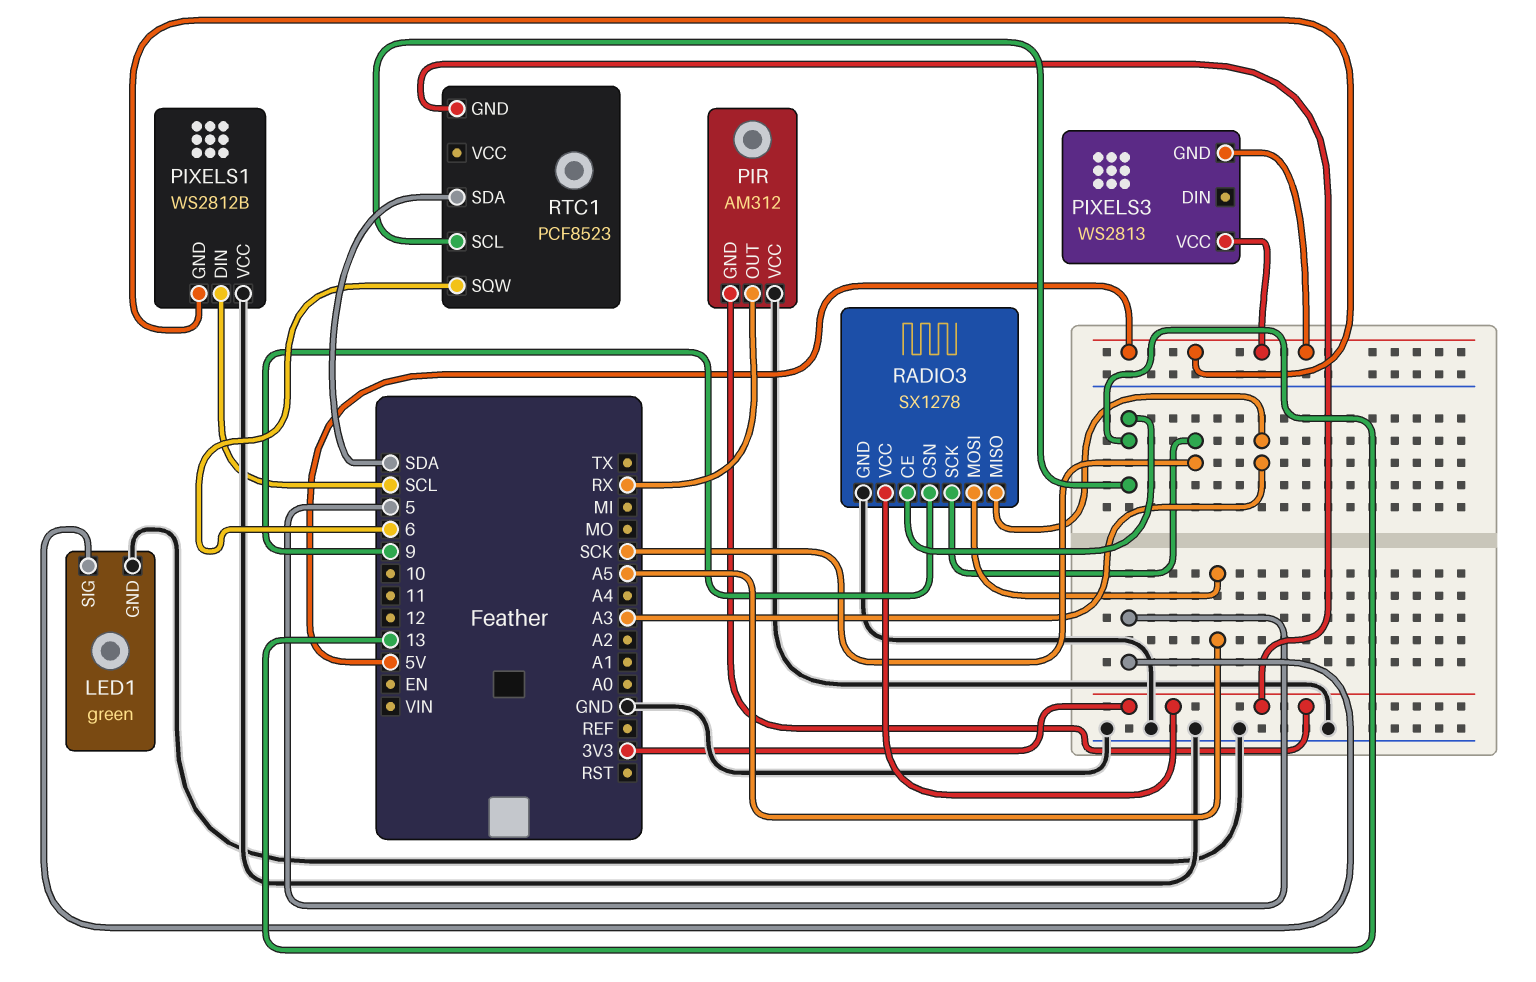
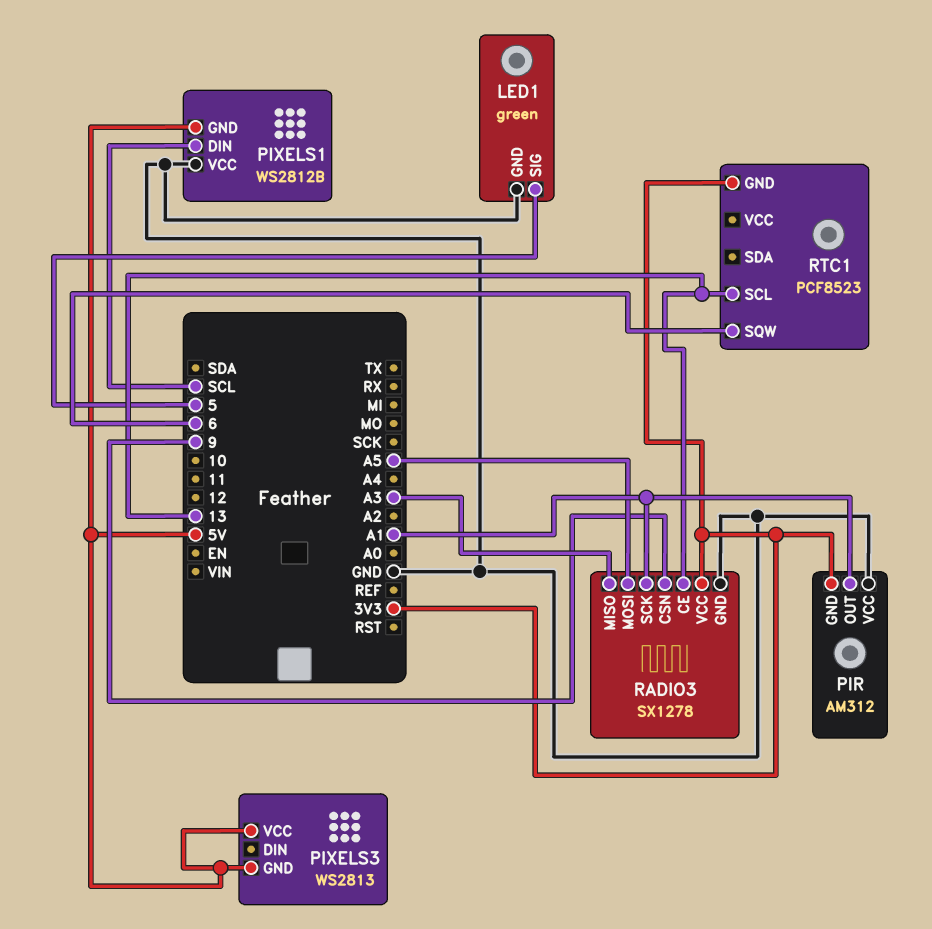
PIR pin OUT: RX -> A1
RADIO3 pin SCK: SCK -> A1
RTC1 pin SDA: SDA -> none

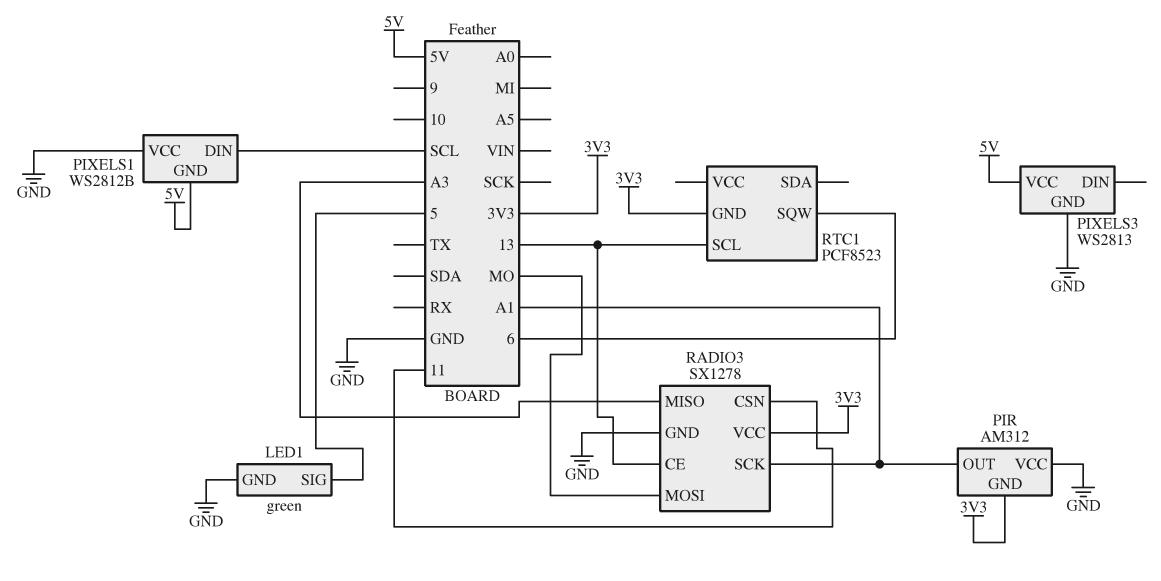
PIXELS3 pin GND: 5V -> GND
RADIO3 pin CSN: 9 -> 11
RADIO3 pin MOSI: A5 -> MO

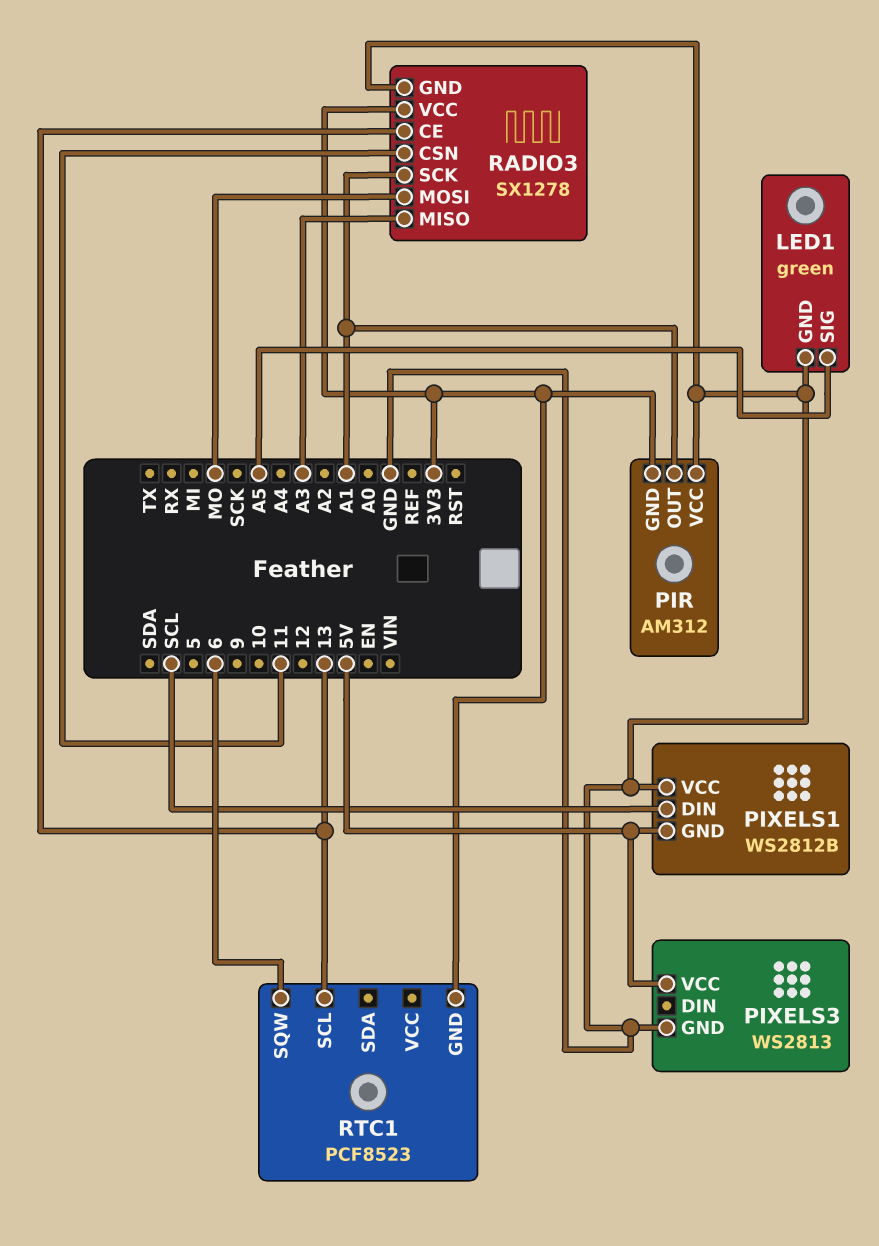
LED1 pin SIG: 5 -> A5

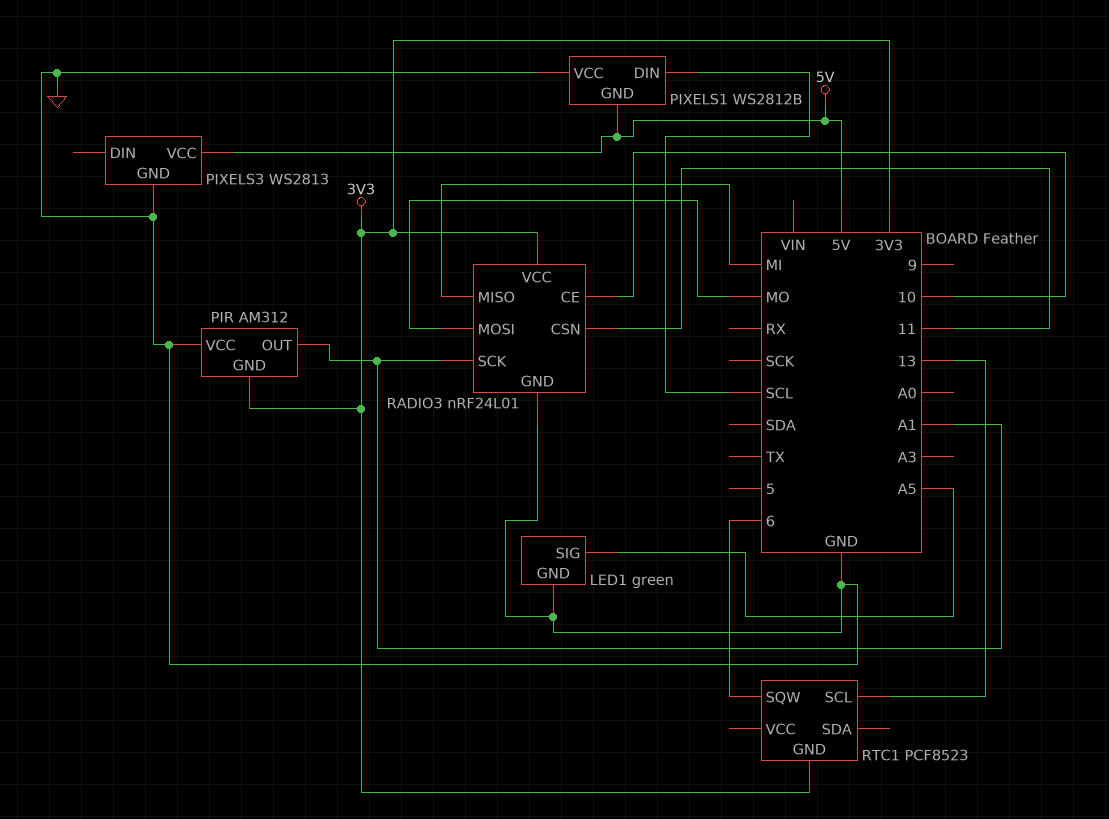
RADIO3: SX1278 -> nRF24L01
RADIO3 pin CE: 13 -> 10
RADIO3 pin MISO: A3 -> MI

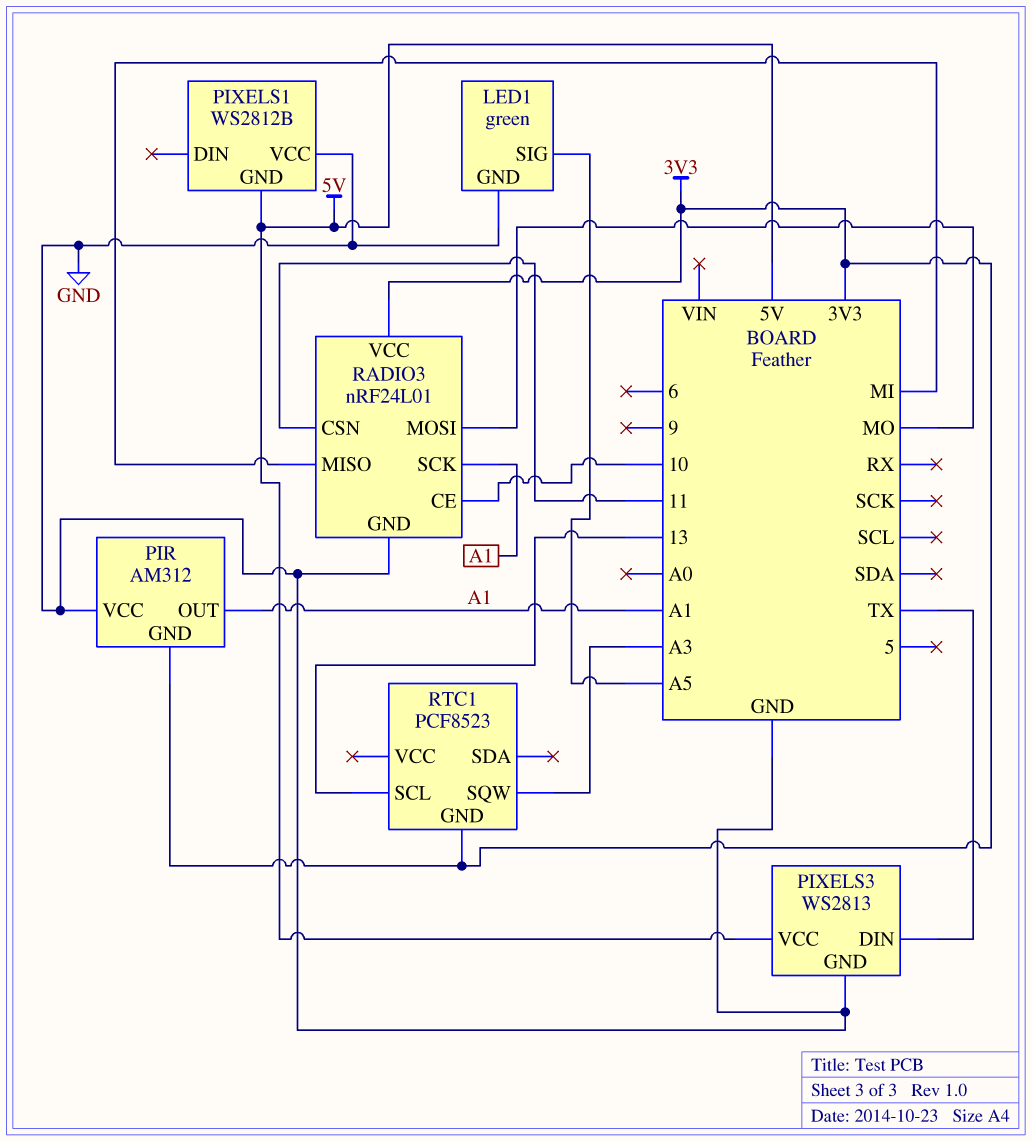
PIXELS1 pin DIN: SCL -> none
PIXELS3 pin DIN: none -> TX
RTC1 pin SQW: 6 -> A3

